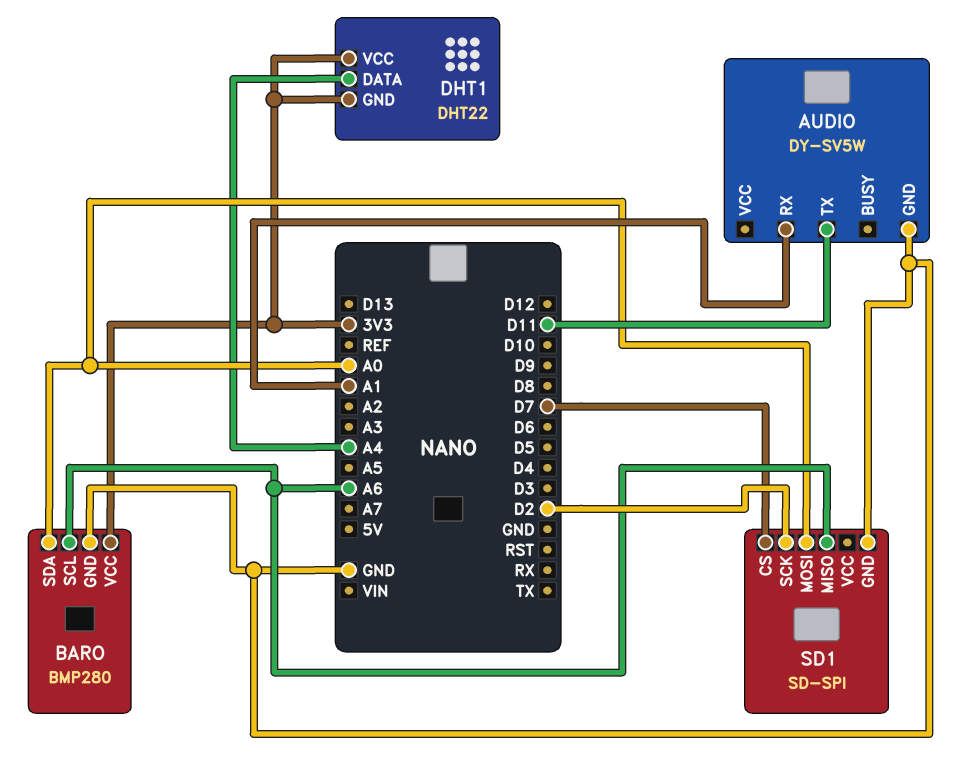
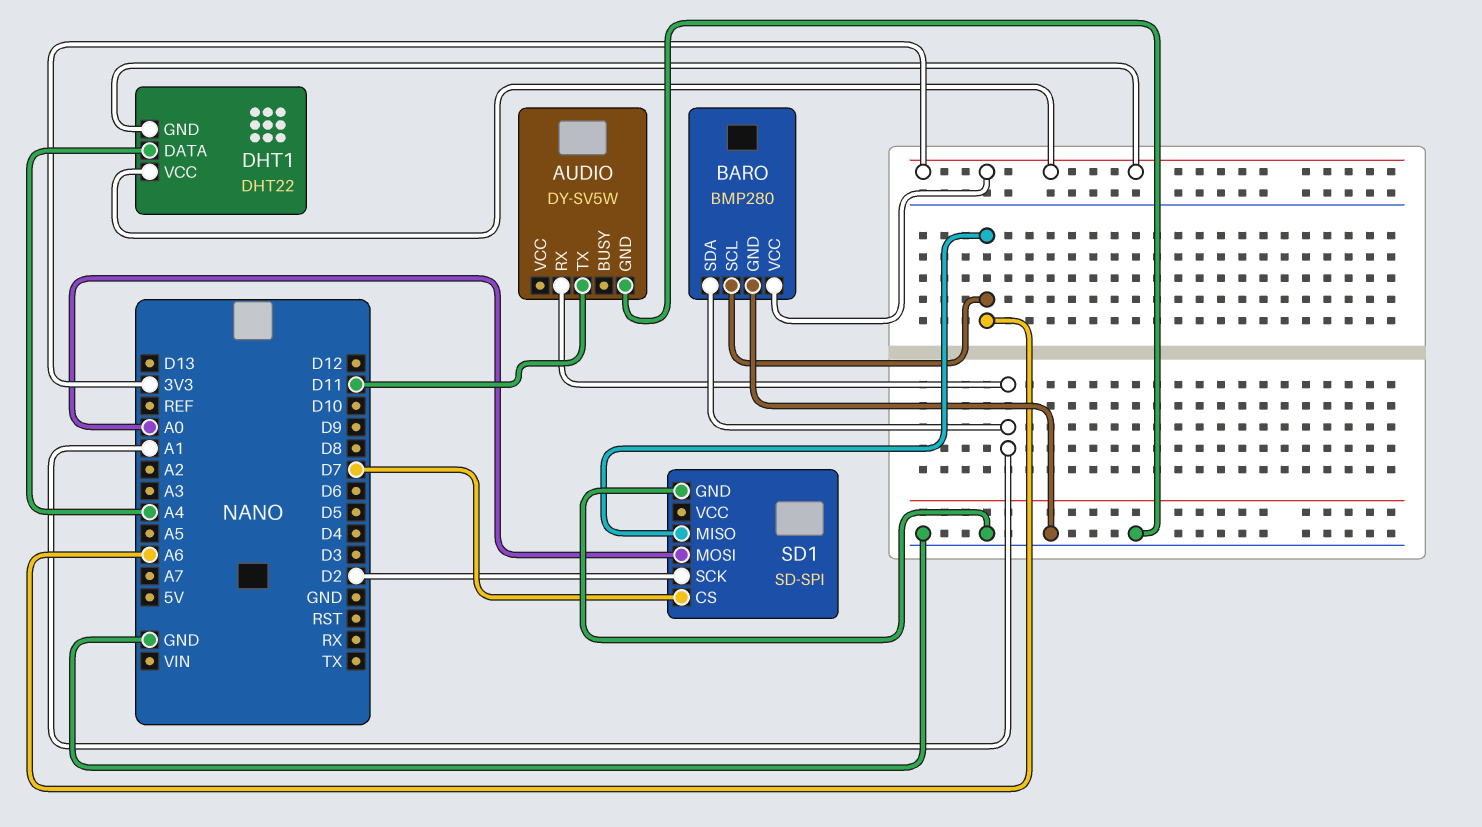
BARO pin SDA: A0 -> A1

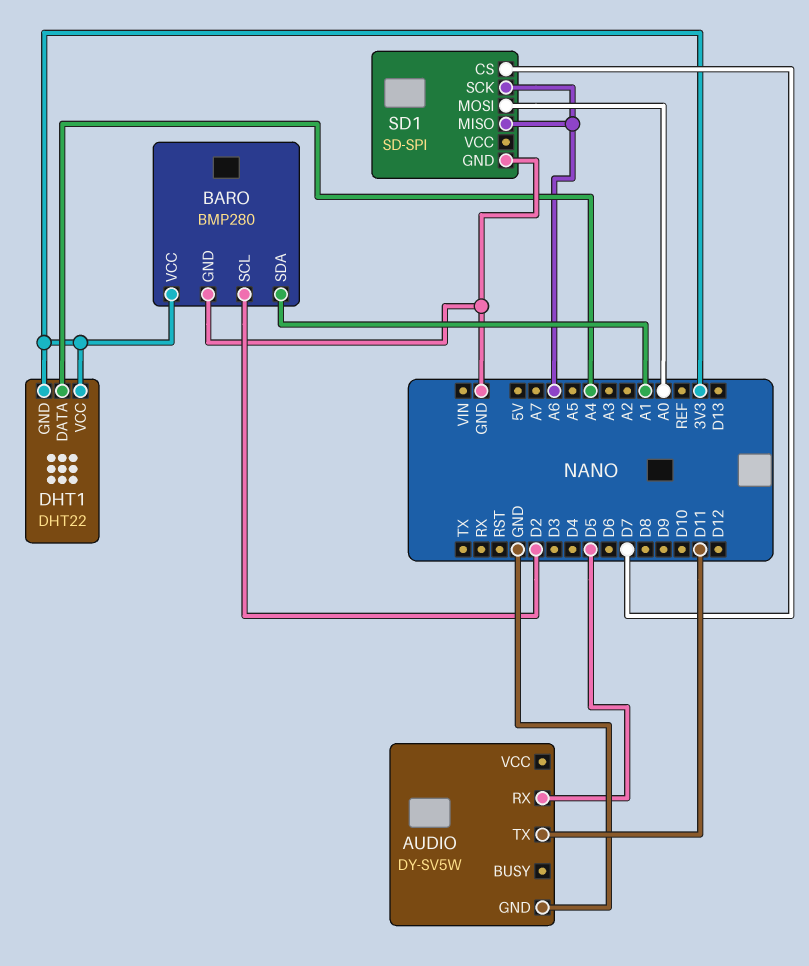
AUDIO pin RX: A1 -> D5
BARO pin SCL: A6 -> D2
SD1 pin SCK: D2 -> A6

